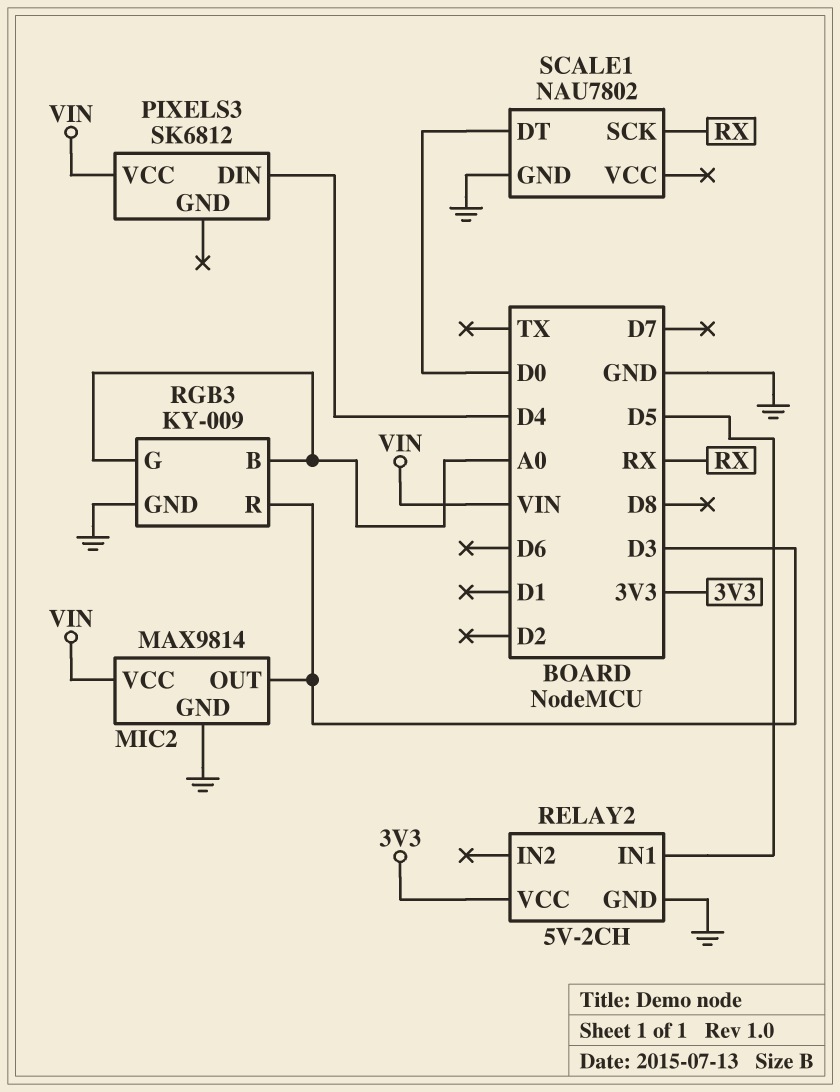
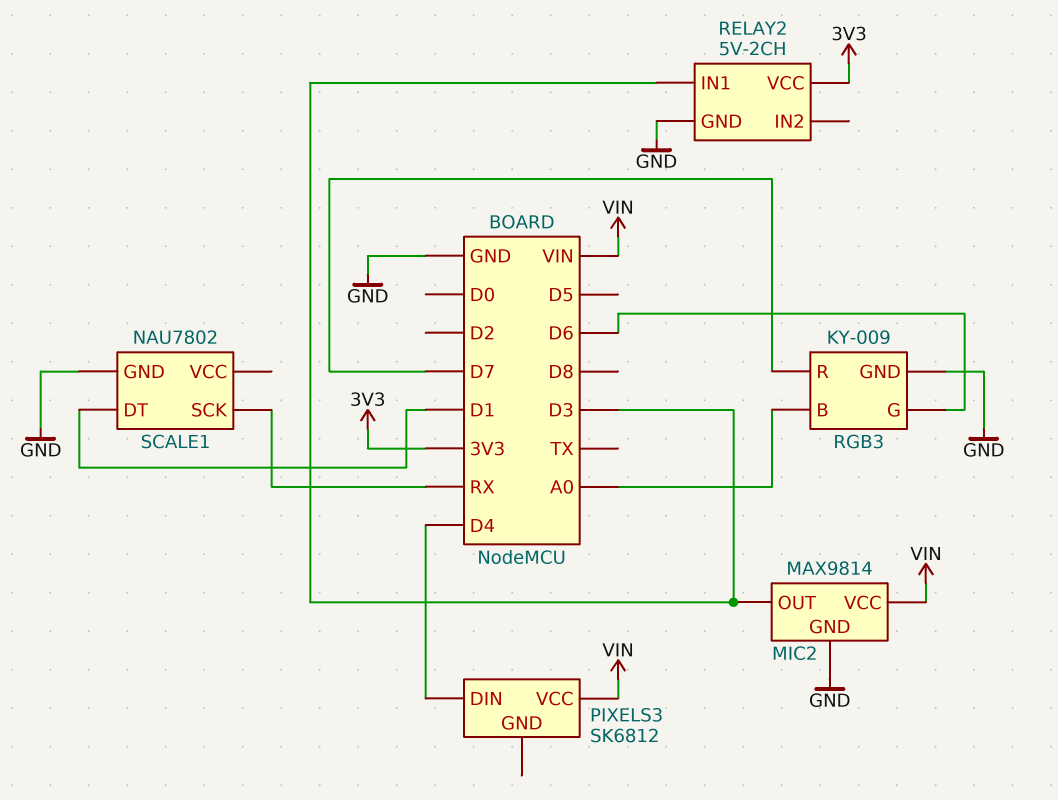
RELAY2 pin IN1: D5 -> D3
RGB3 pin G: A0 -> D6
RGB3 pin R: D3 -> D7
SCALE1 pin DT: D0 -> D1

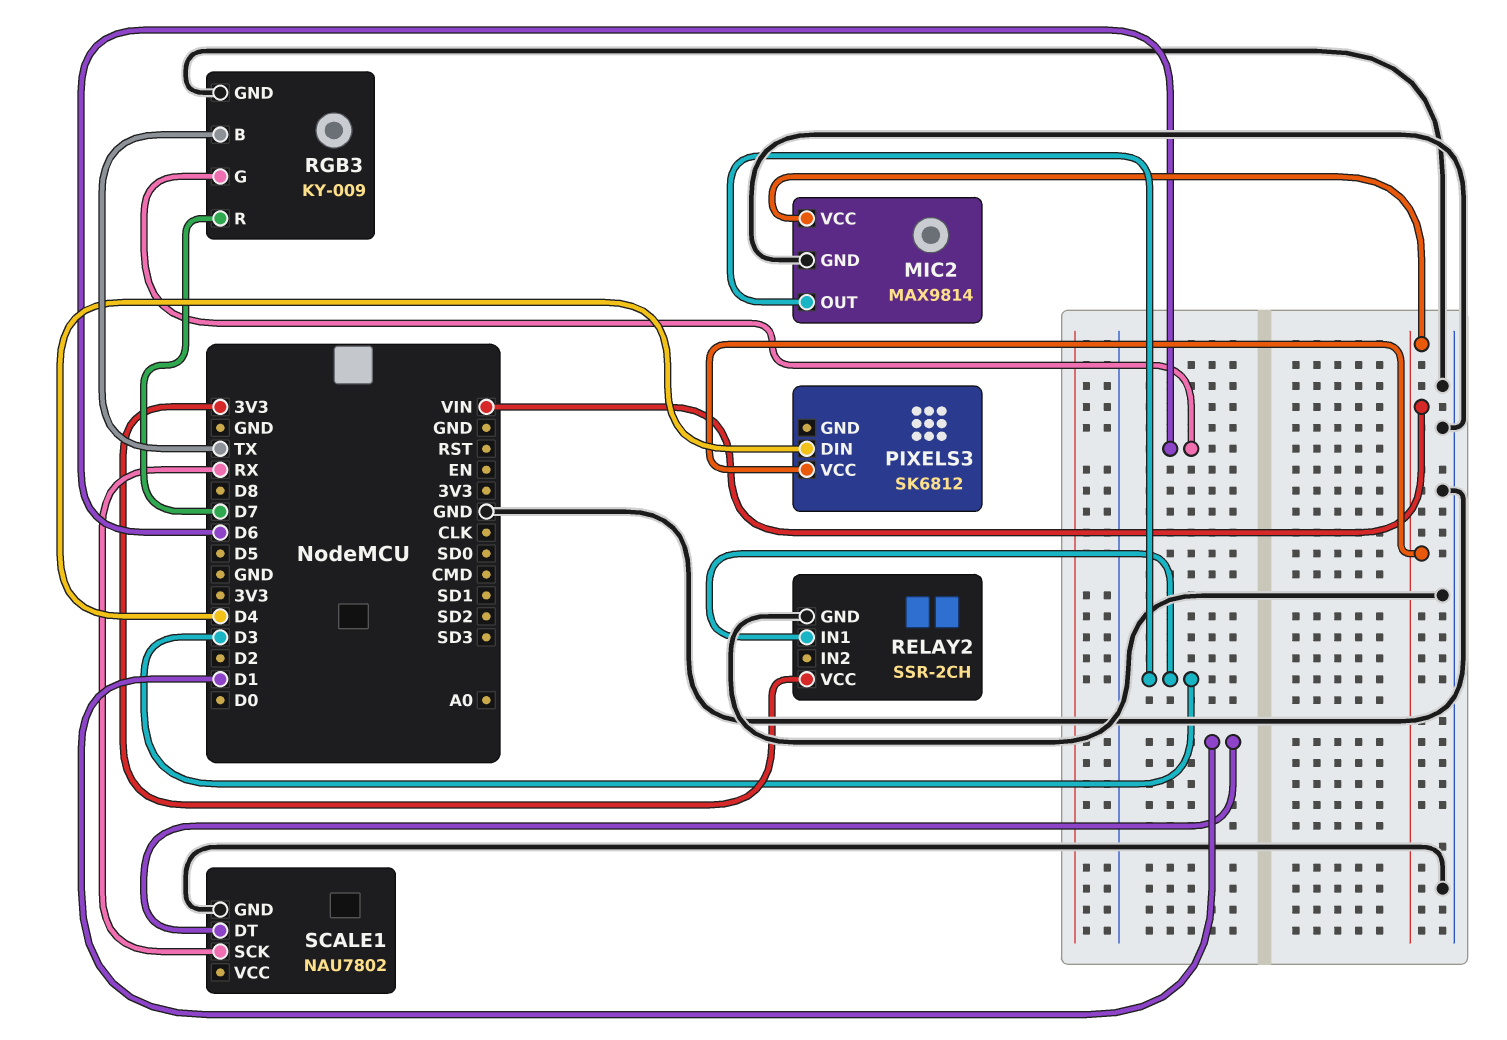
RELAY2: 5V-2CH -> SSR-2CH
RGB3 pin B: A0 -> TX

